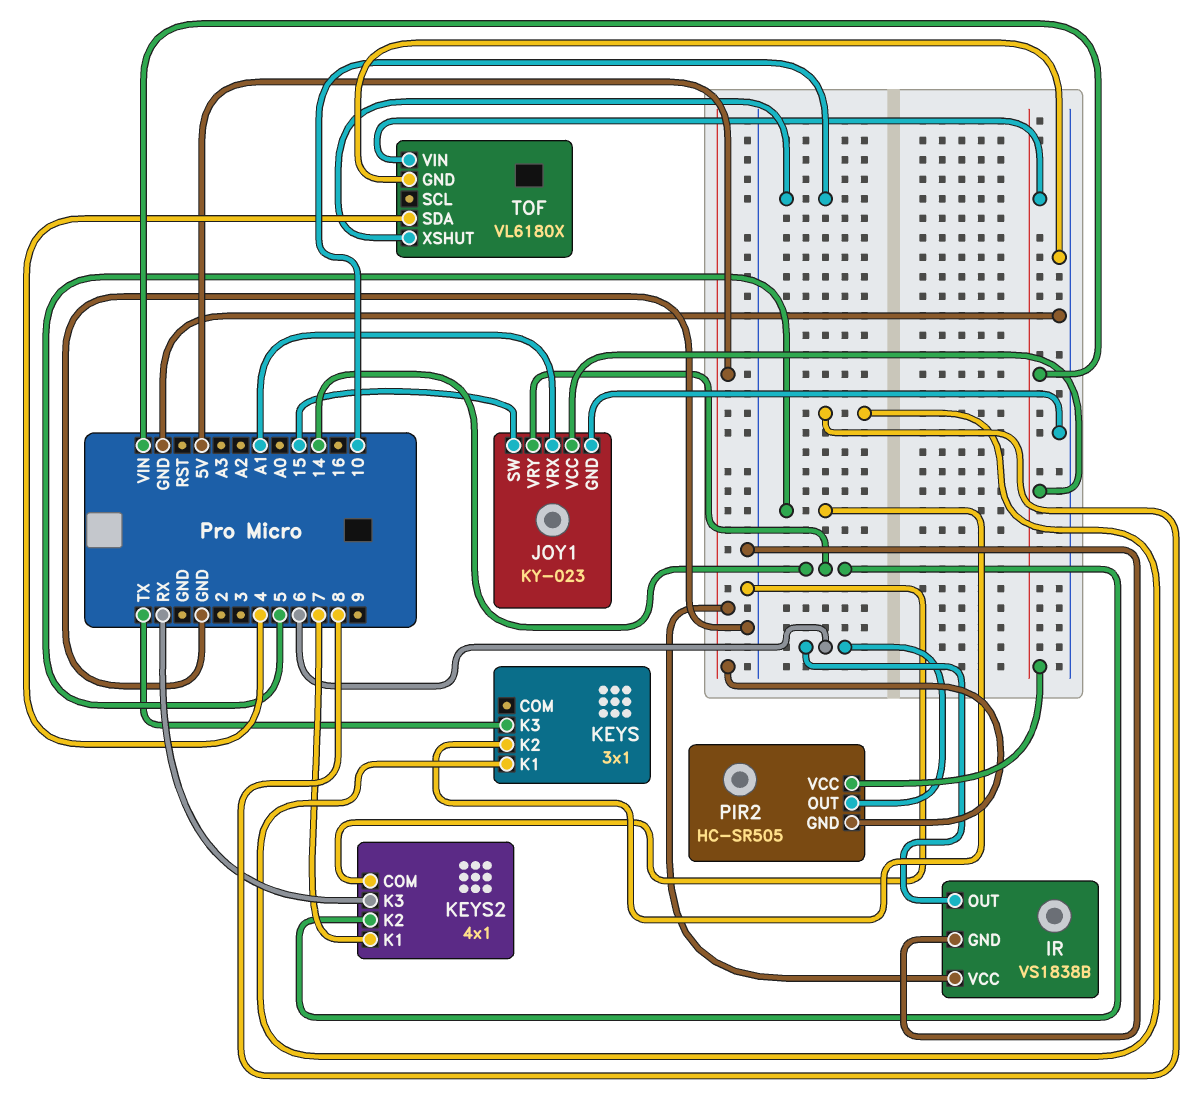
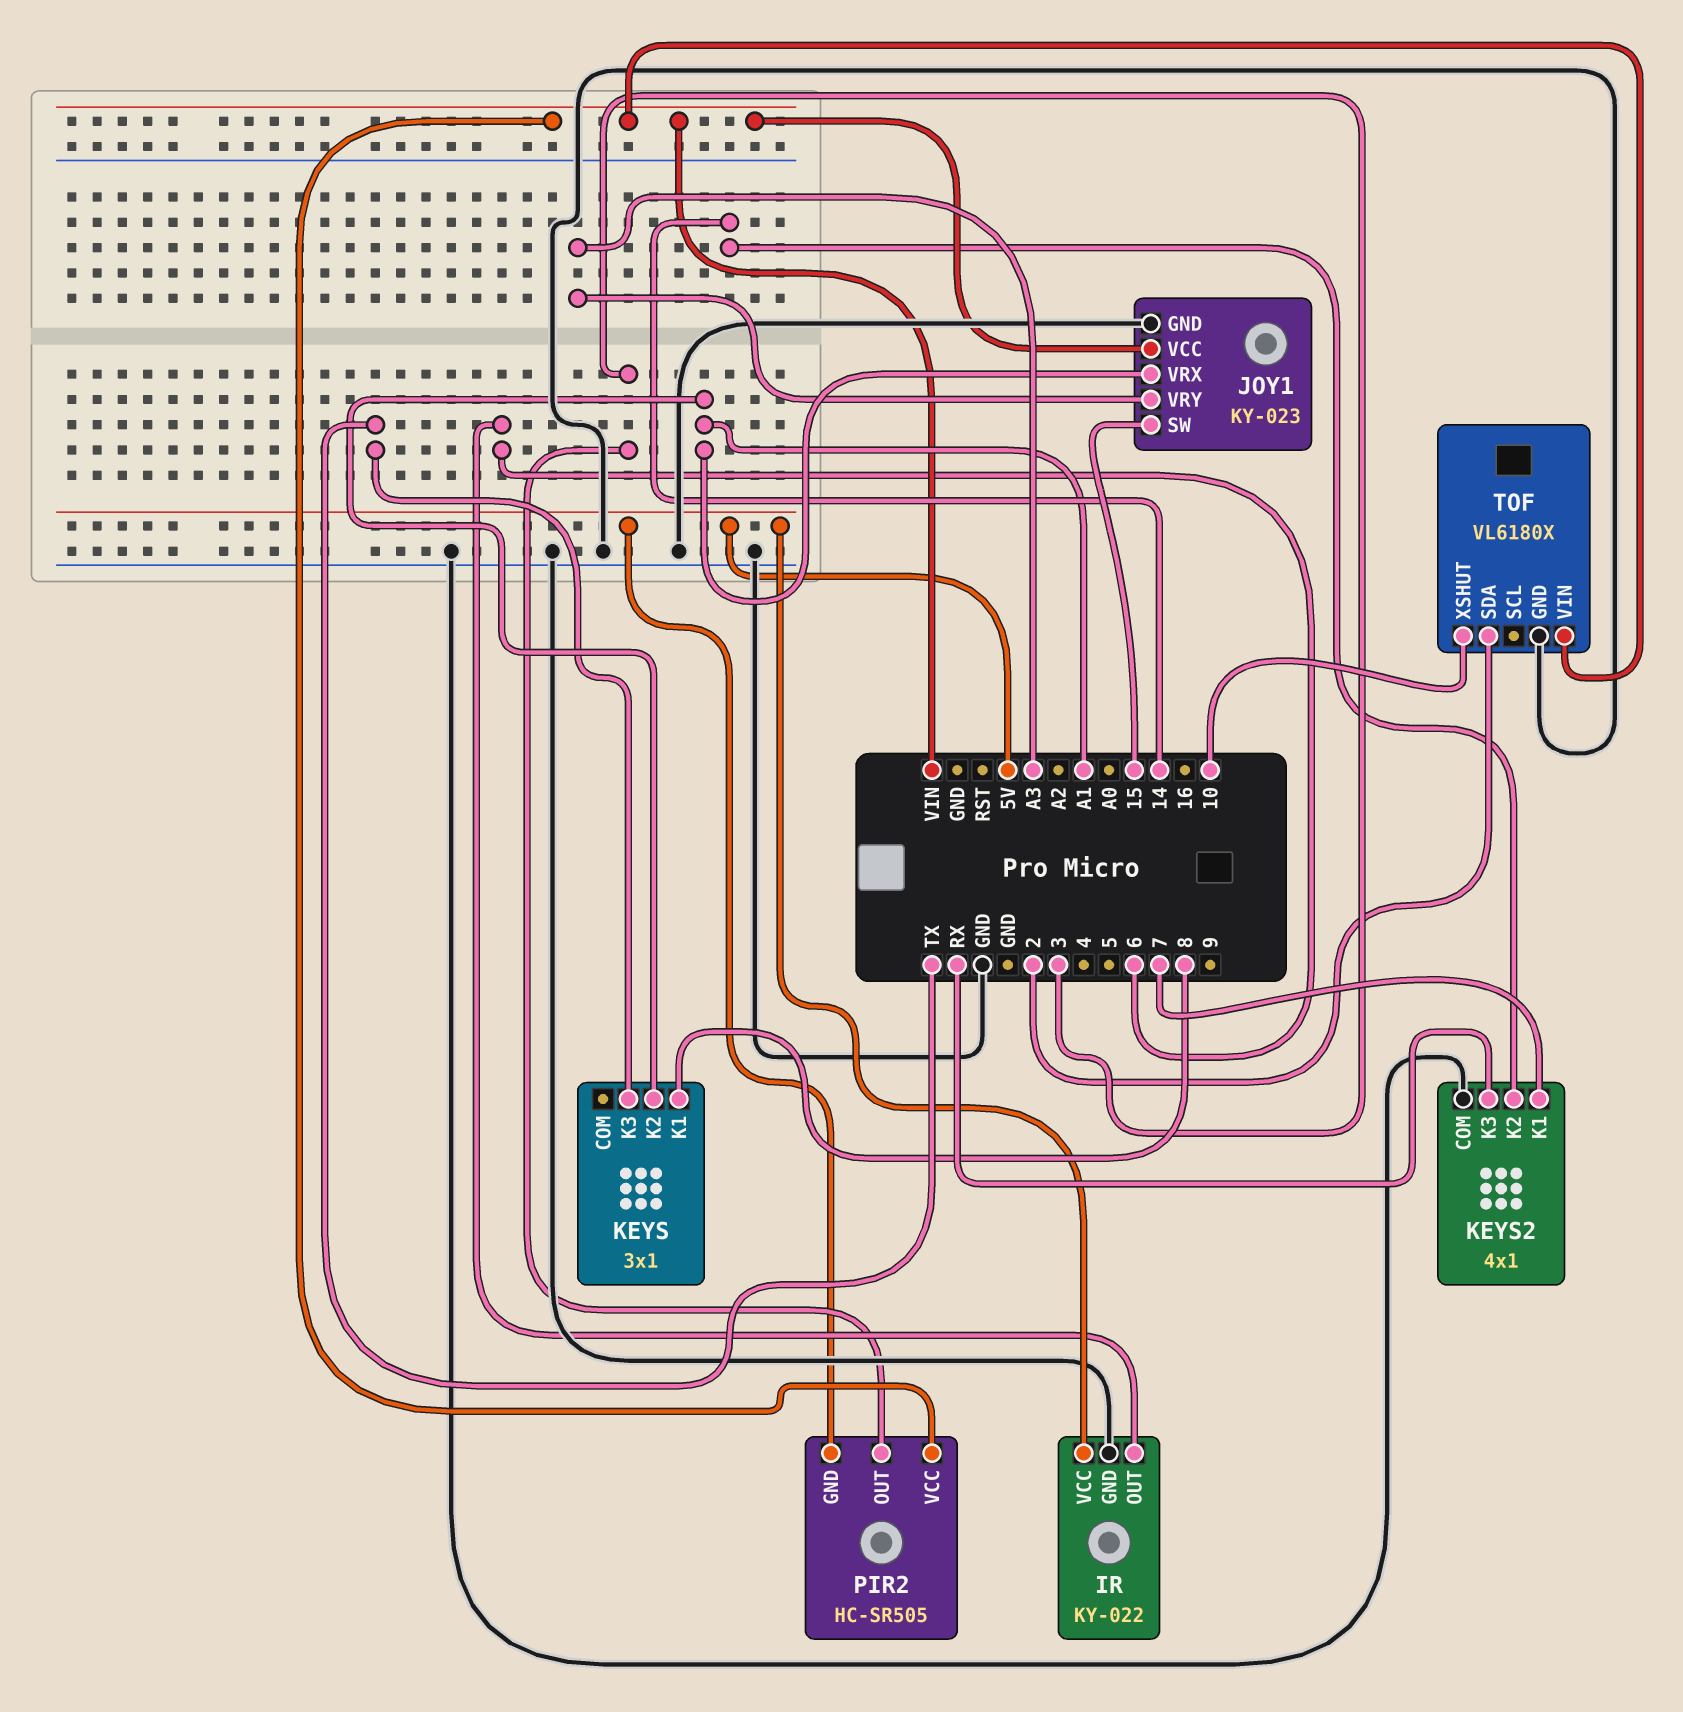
IR: VS1838B -> KY-022
JOY1 pin VRY: 14 -> A3
KEYS pin K2: 5 -> A1
PIR2 pin OUT: 6 -> 3
TOF pin SDA: 4 -> 2

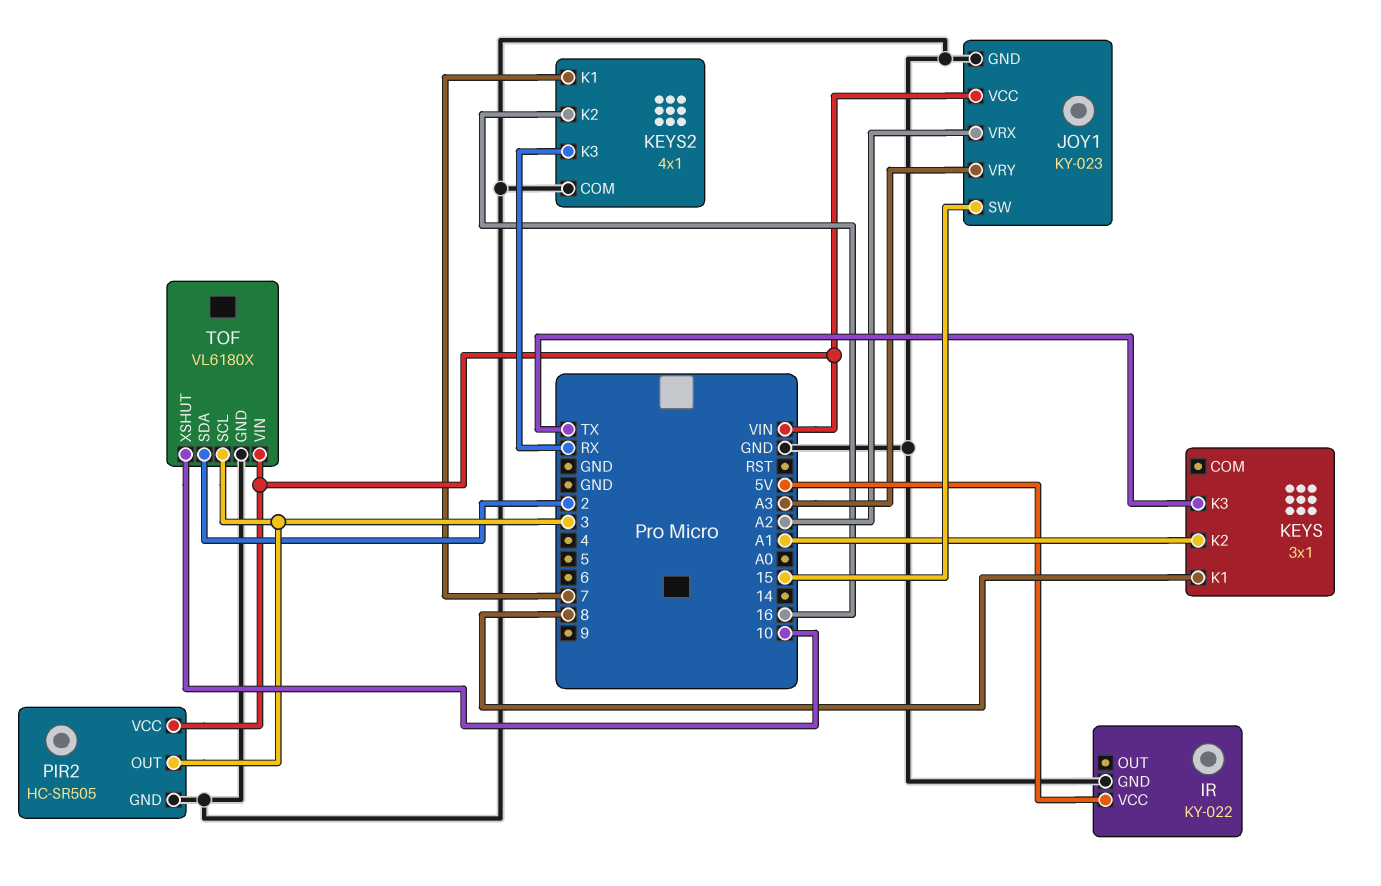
IR pin OUT: 6 -> none
JOY1 pin VRX: A1 -> A2
KEYS2 pin K2: 14 -> 16
PIR2 pin GND: 5V -> GND
TOF pin SCL: none -> 3

